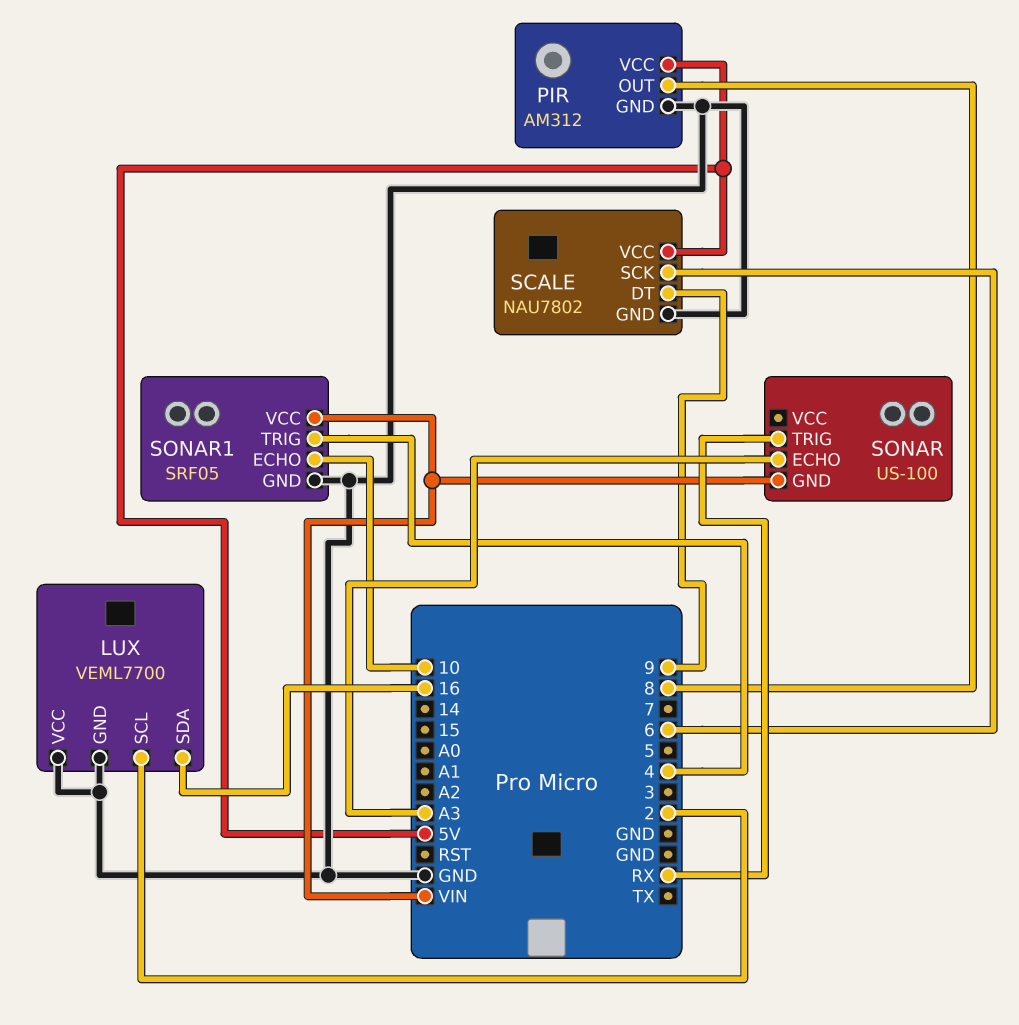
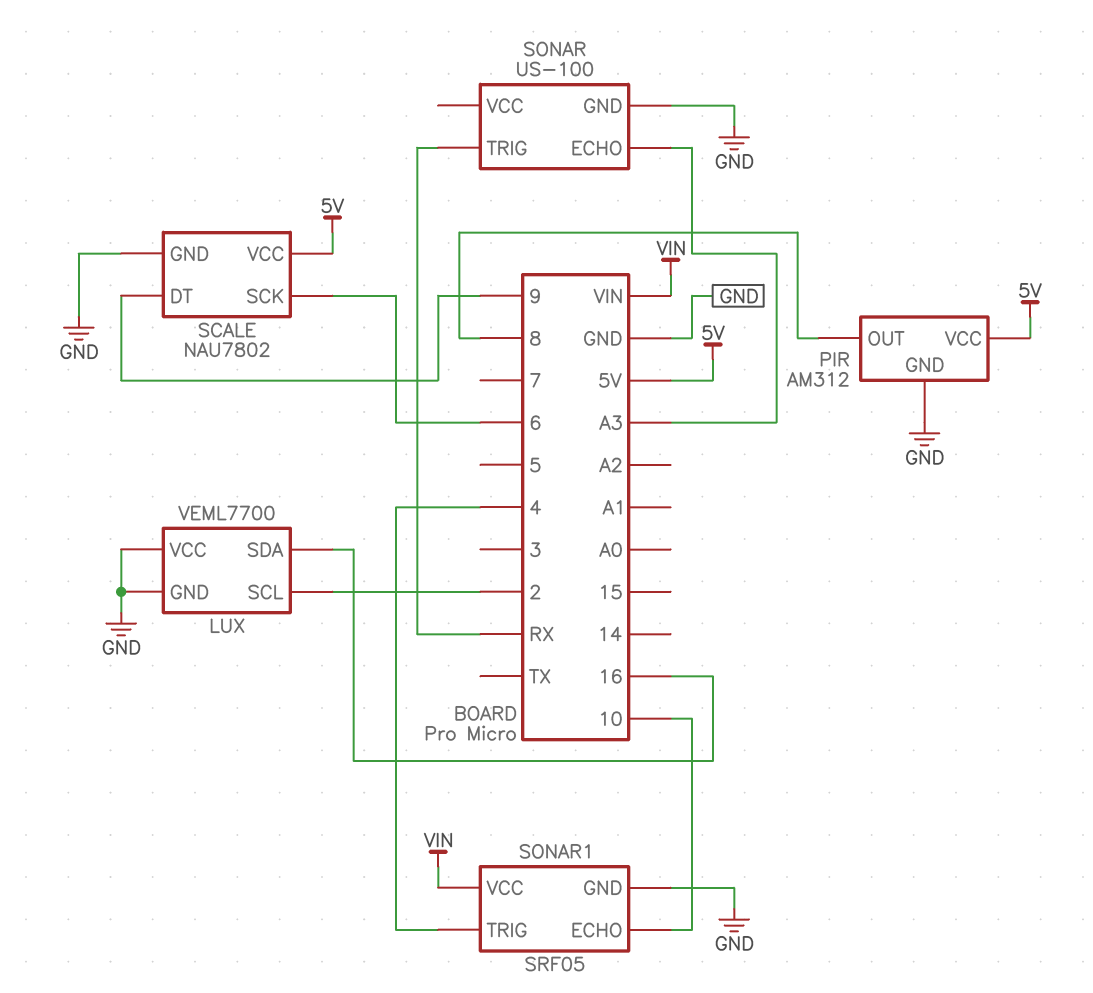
SONAR pin GND: VIN -> GND

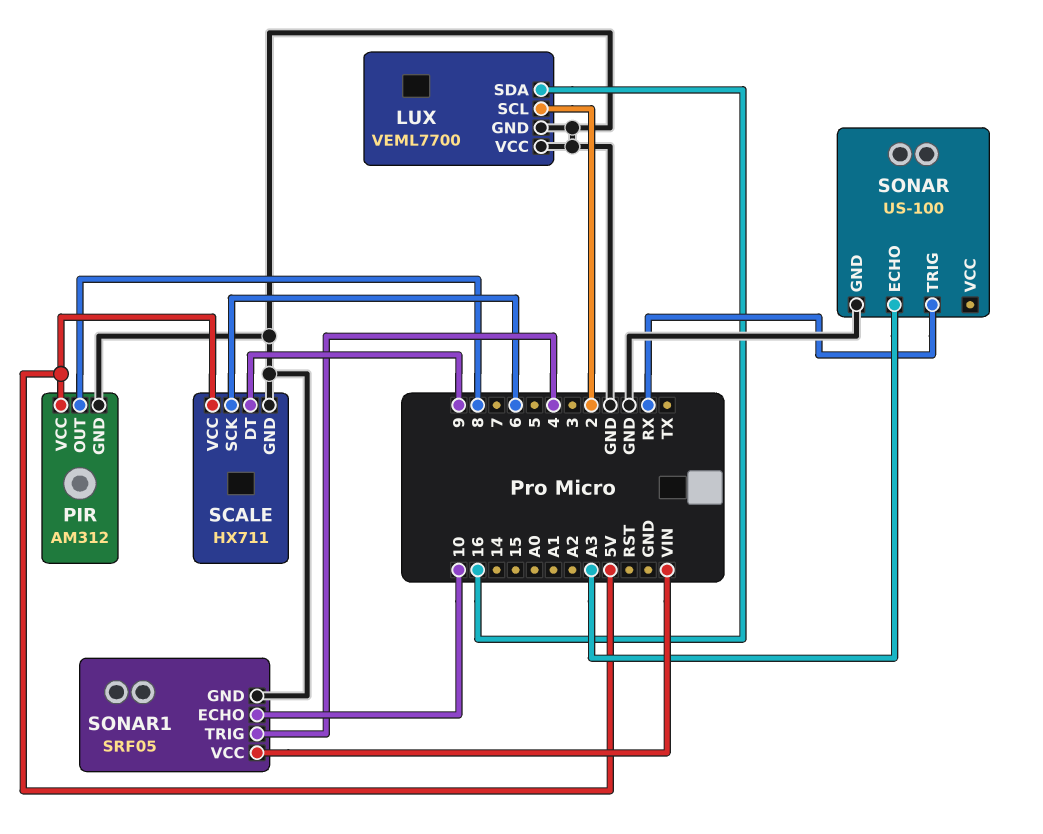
SCALE: NAU7802 -> HX711

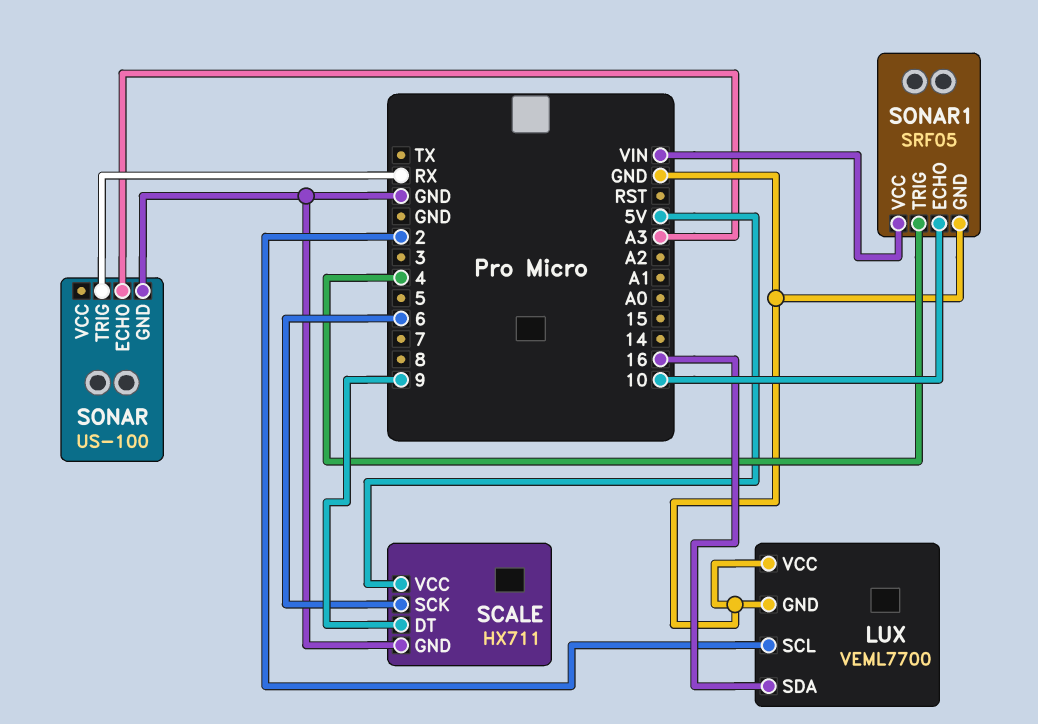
PIR: AM312 -> none
PIR pin GND: GND -> none
PIR pin OUT: 8 -> none
PIR pin VCC: 5V -> none

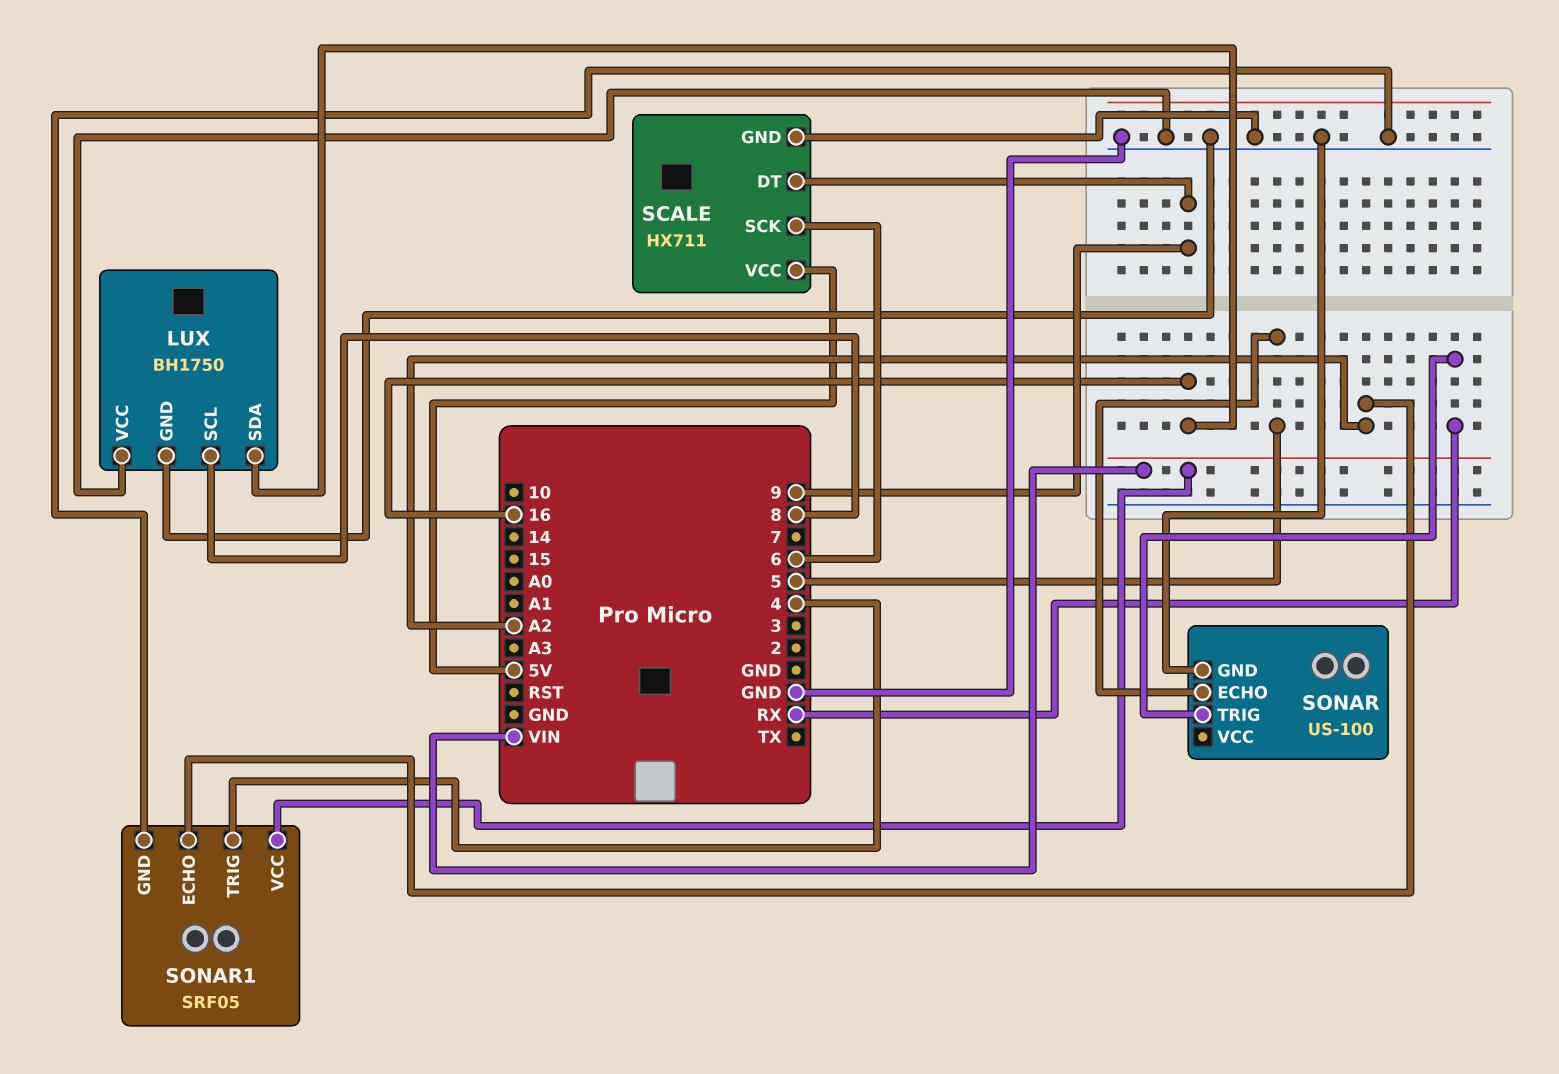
LUX: VEML7700 -> BH1750
LUX pin SCL: 2 -> 8
SONAR pin ECHO: A3 -> 5
SONAR1 pin ECHO: 10 -> A2

